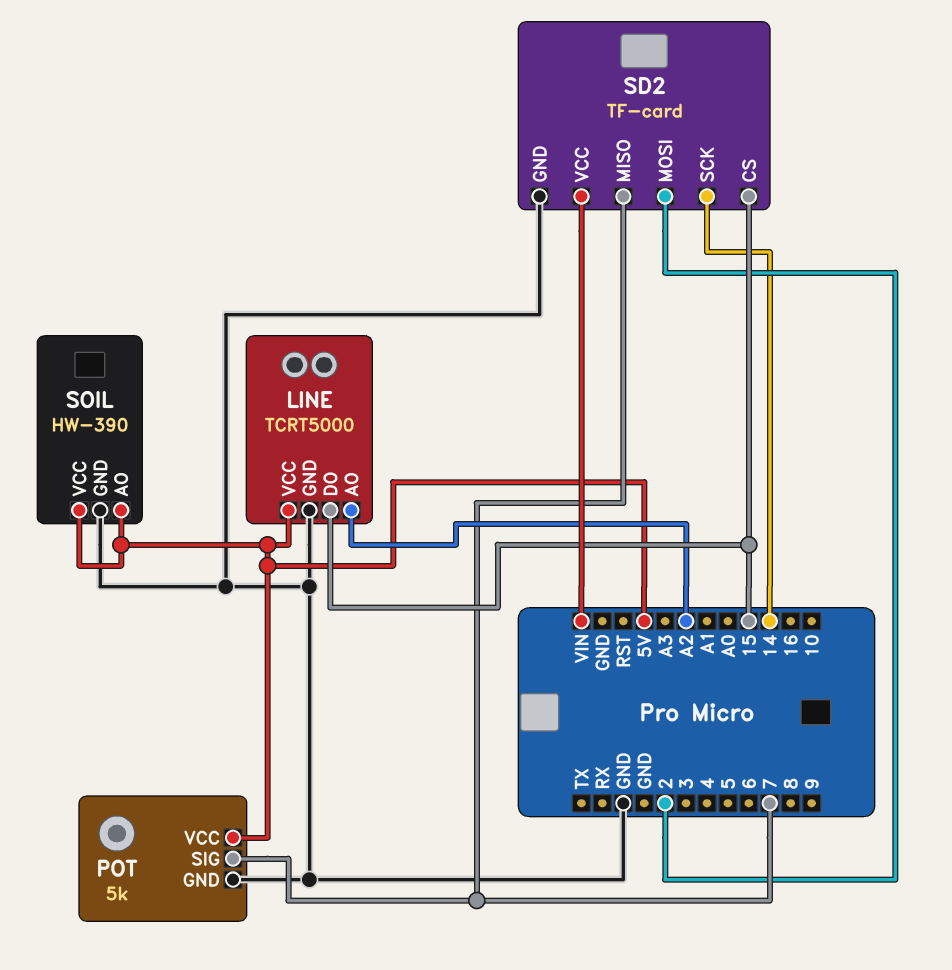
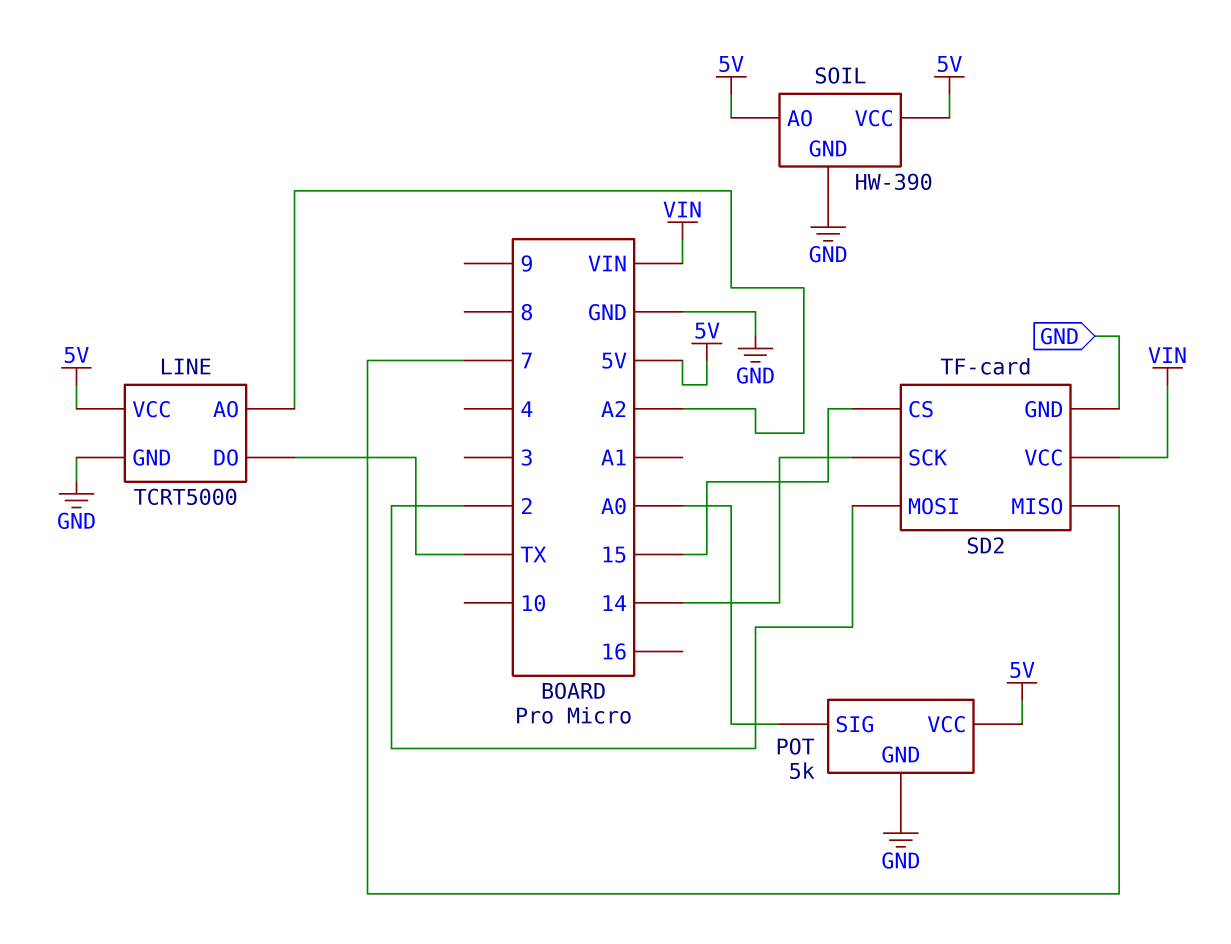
LINE pin DO: 15 -> TX
POT pin SIG: 7 -> A0

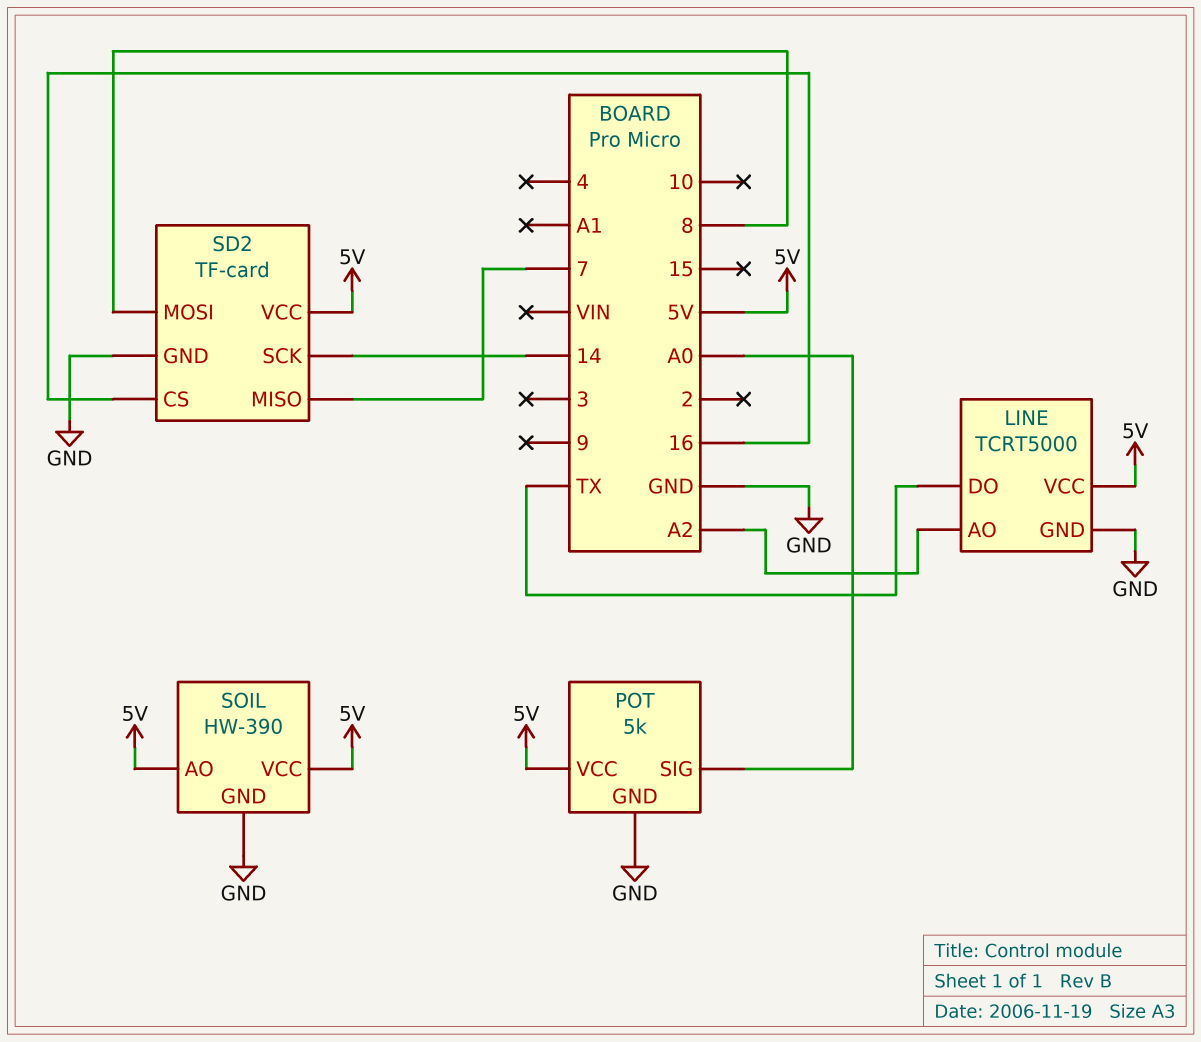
SD2 pin CS: 15 -> 16
SD2 pin MOSI: 2 -> 8
SD2 pin VCC: VIN -> 5V

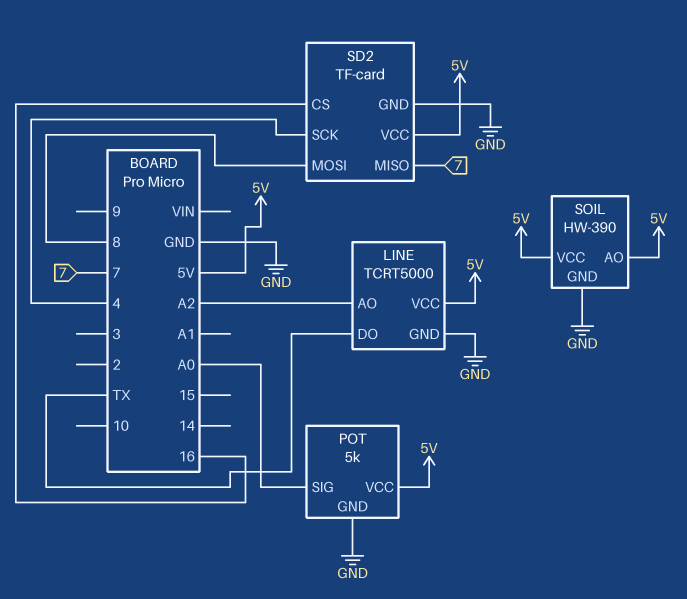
SD2 pin SCK: 14 -> 4

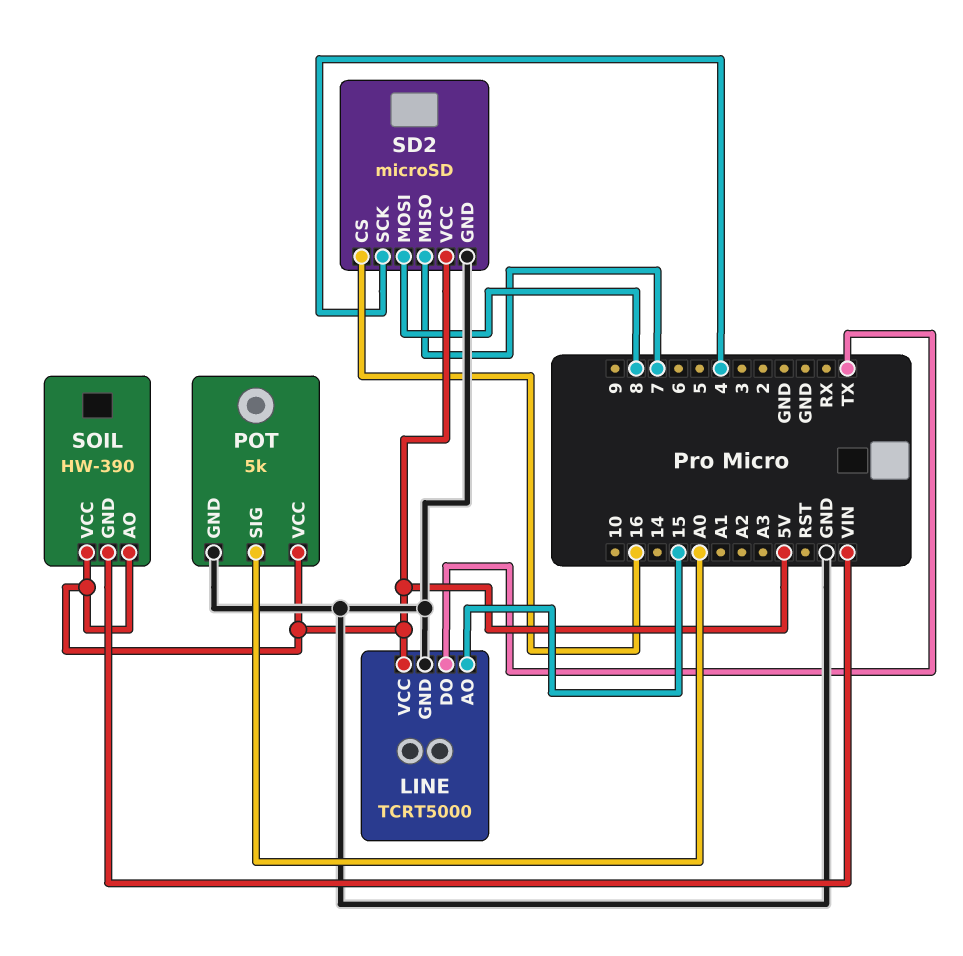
LINE pin AO: A2 -> 15
SD2: TF-card -> microSD
SOIL pin GND: GND -> VIN

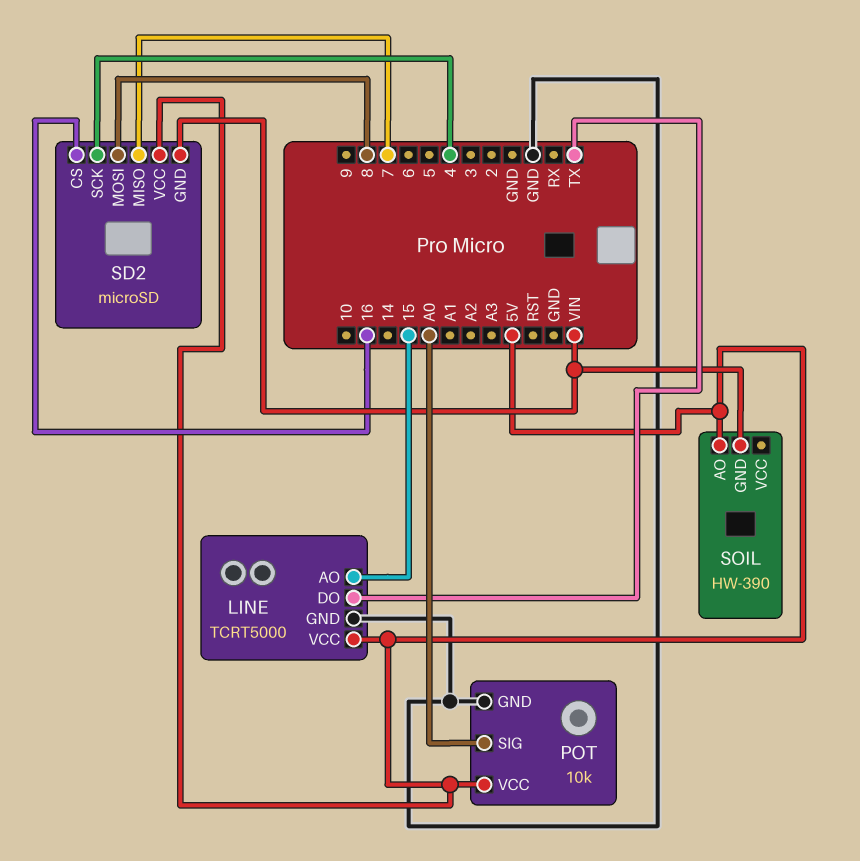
POT: 5k -> 10k
SD2 pin GND: GND -> VIN
SOIL pin VCC: 5V -> none

